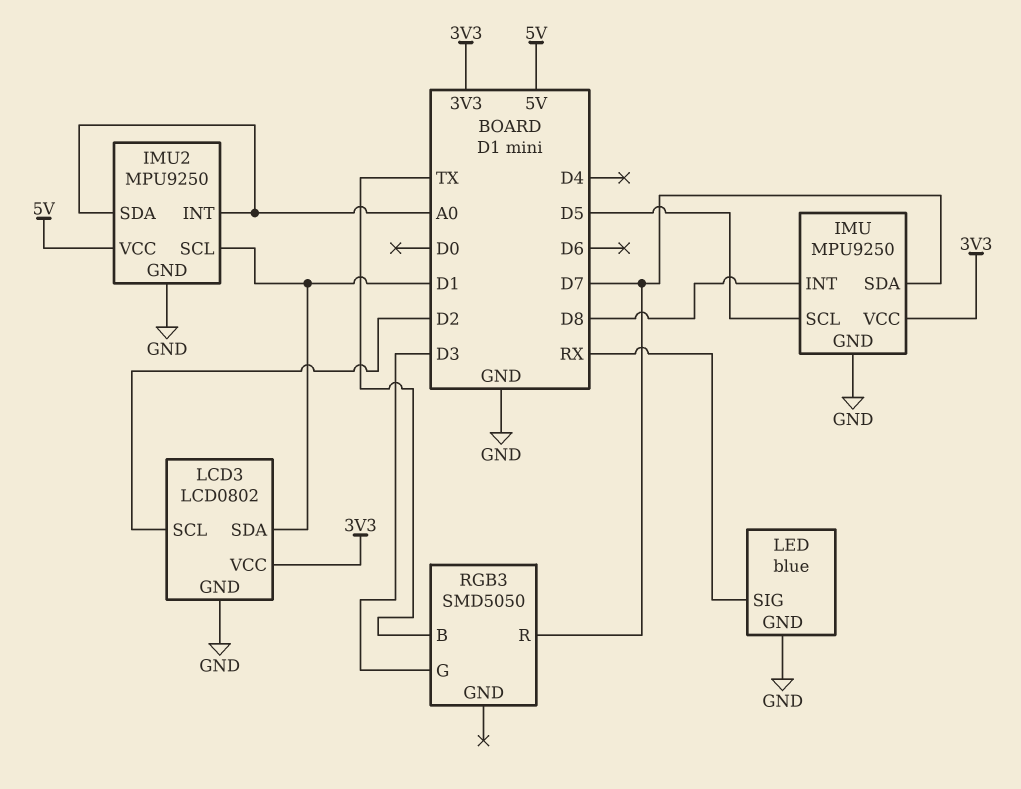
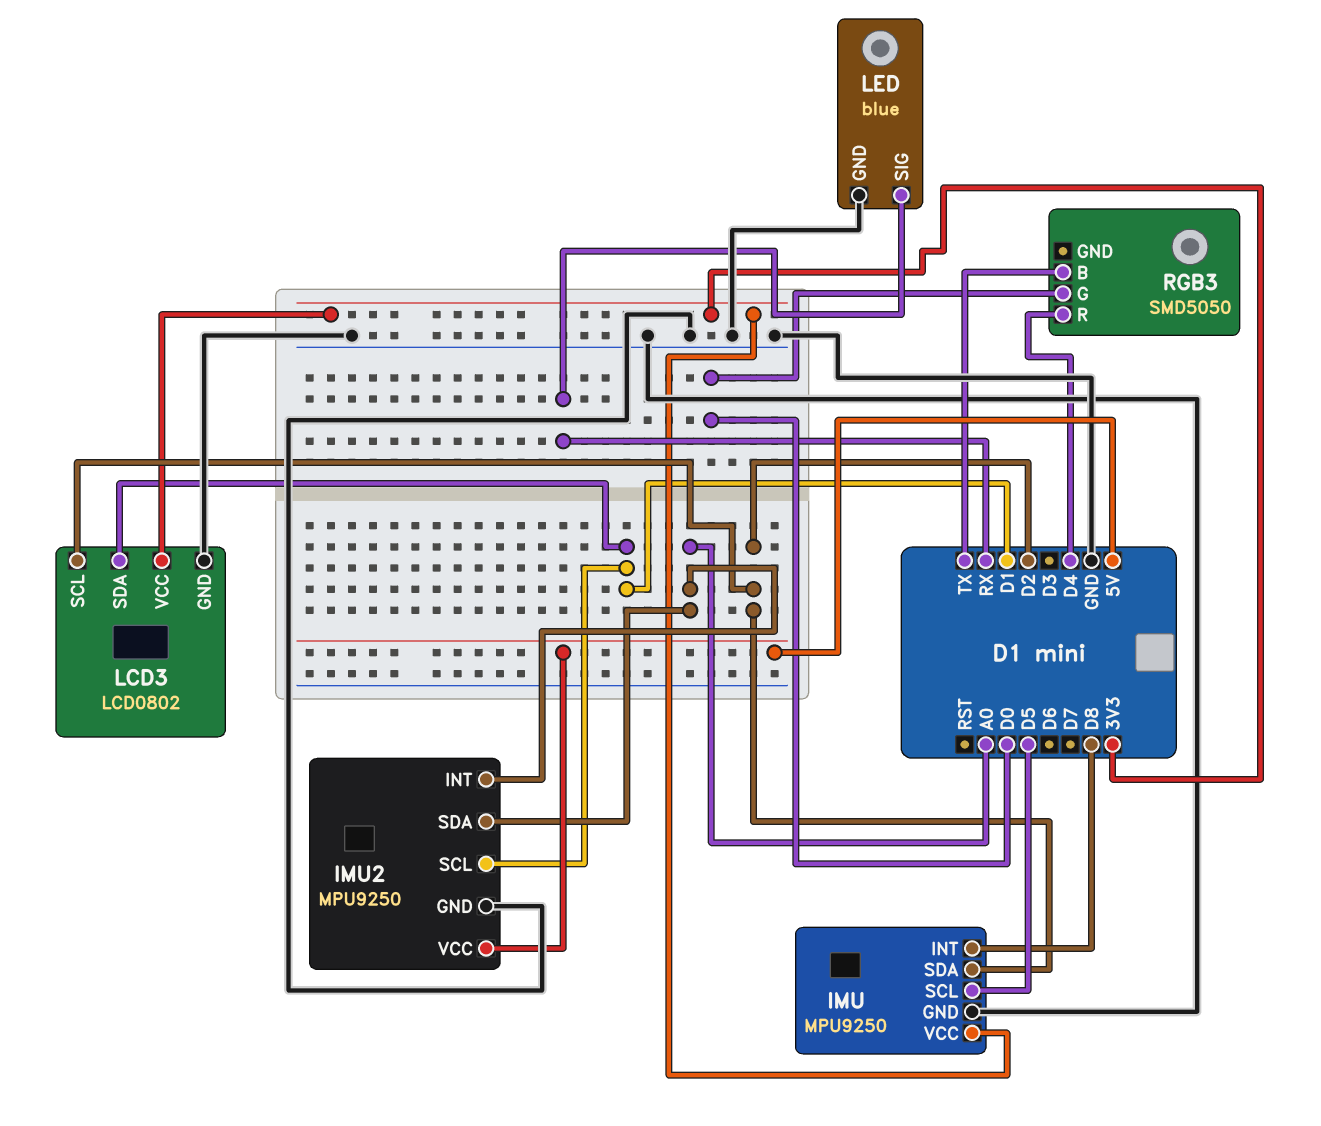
IMU pin SDA: D7 -> D2
RGB3 pin G: D3 -> D0
RGB3 pin R: D7 -> D4

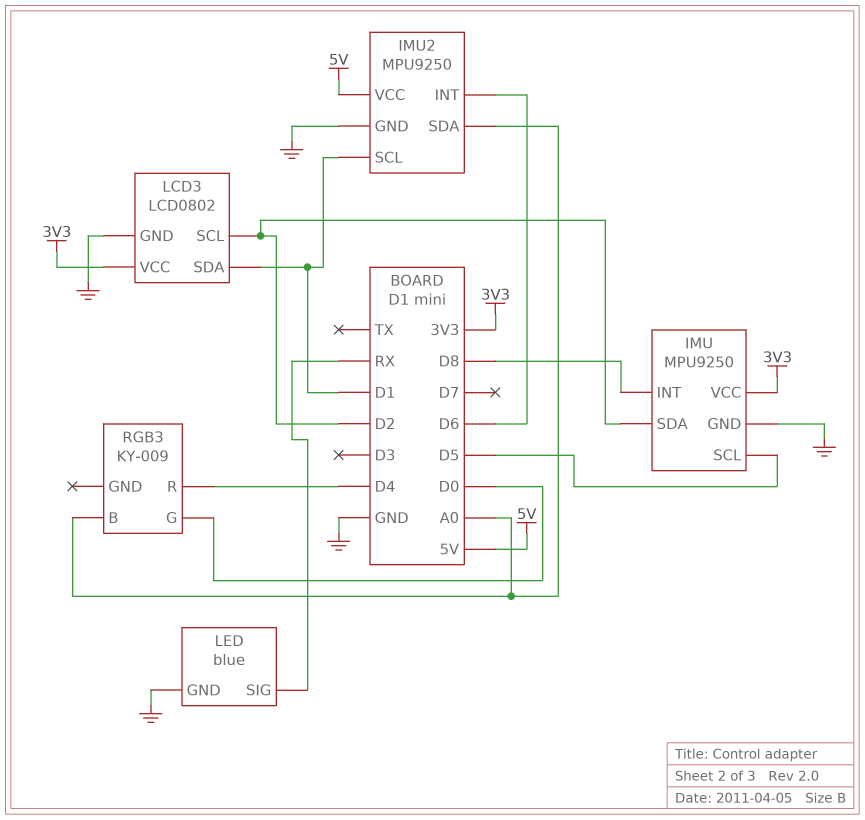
IMU2 pin INT: A0 -> D6
RGB3: SMD5050 -> KY-009
RGB3 pin B: TX -> A0

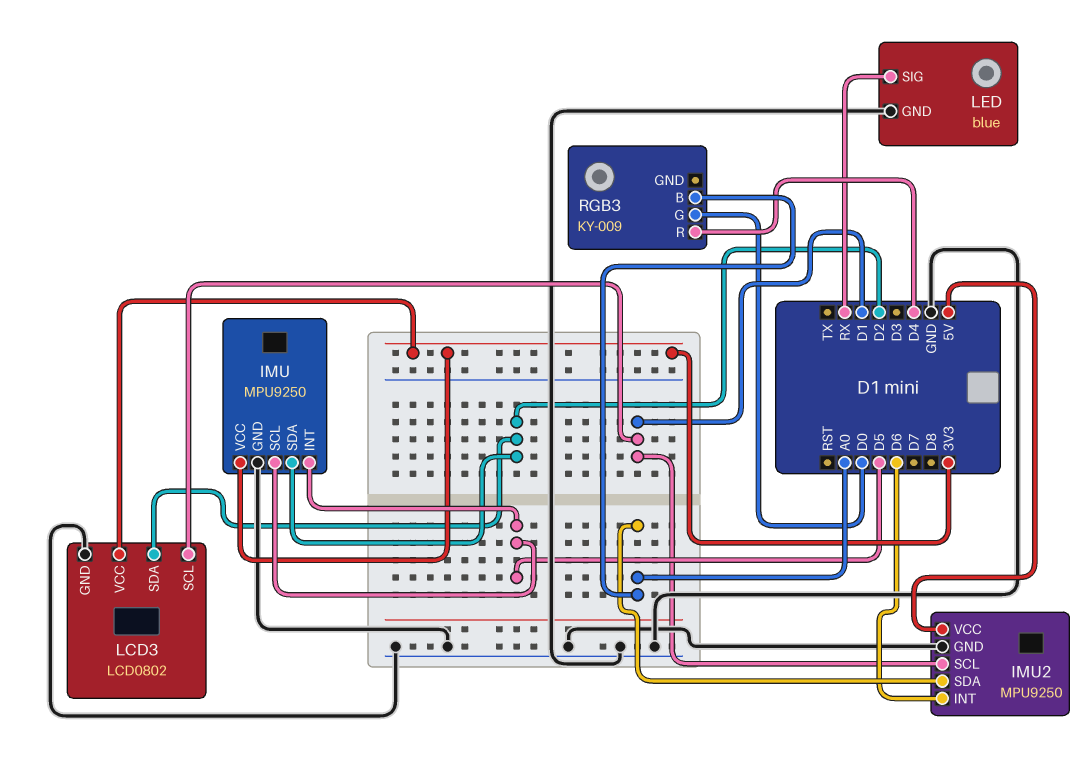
IMU pin INT: D8 -> D5
LCD3 pin SCL: D2 -> D1
LCD3 pin SDA: D1 -> D2

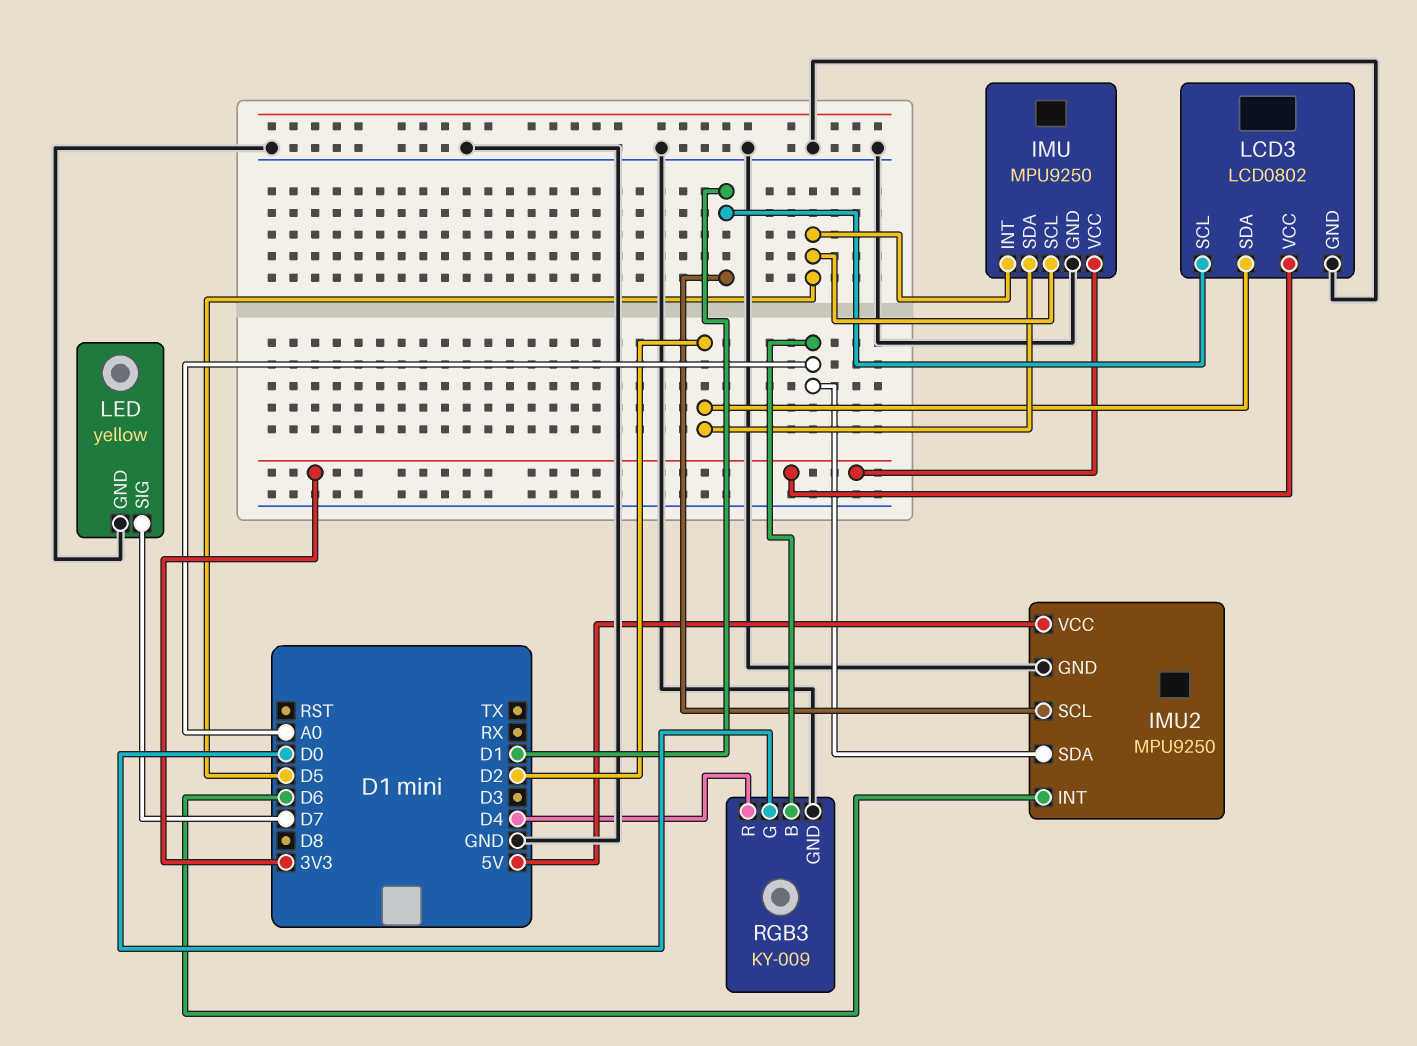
LED: blue -> yellow
LED pin SIG: RX -> D7
RGB3 pin GND: none -> GND

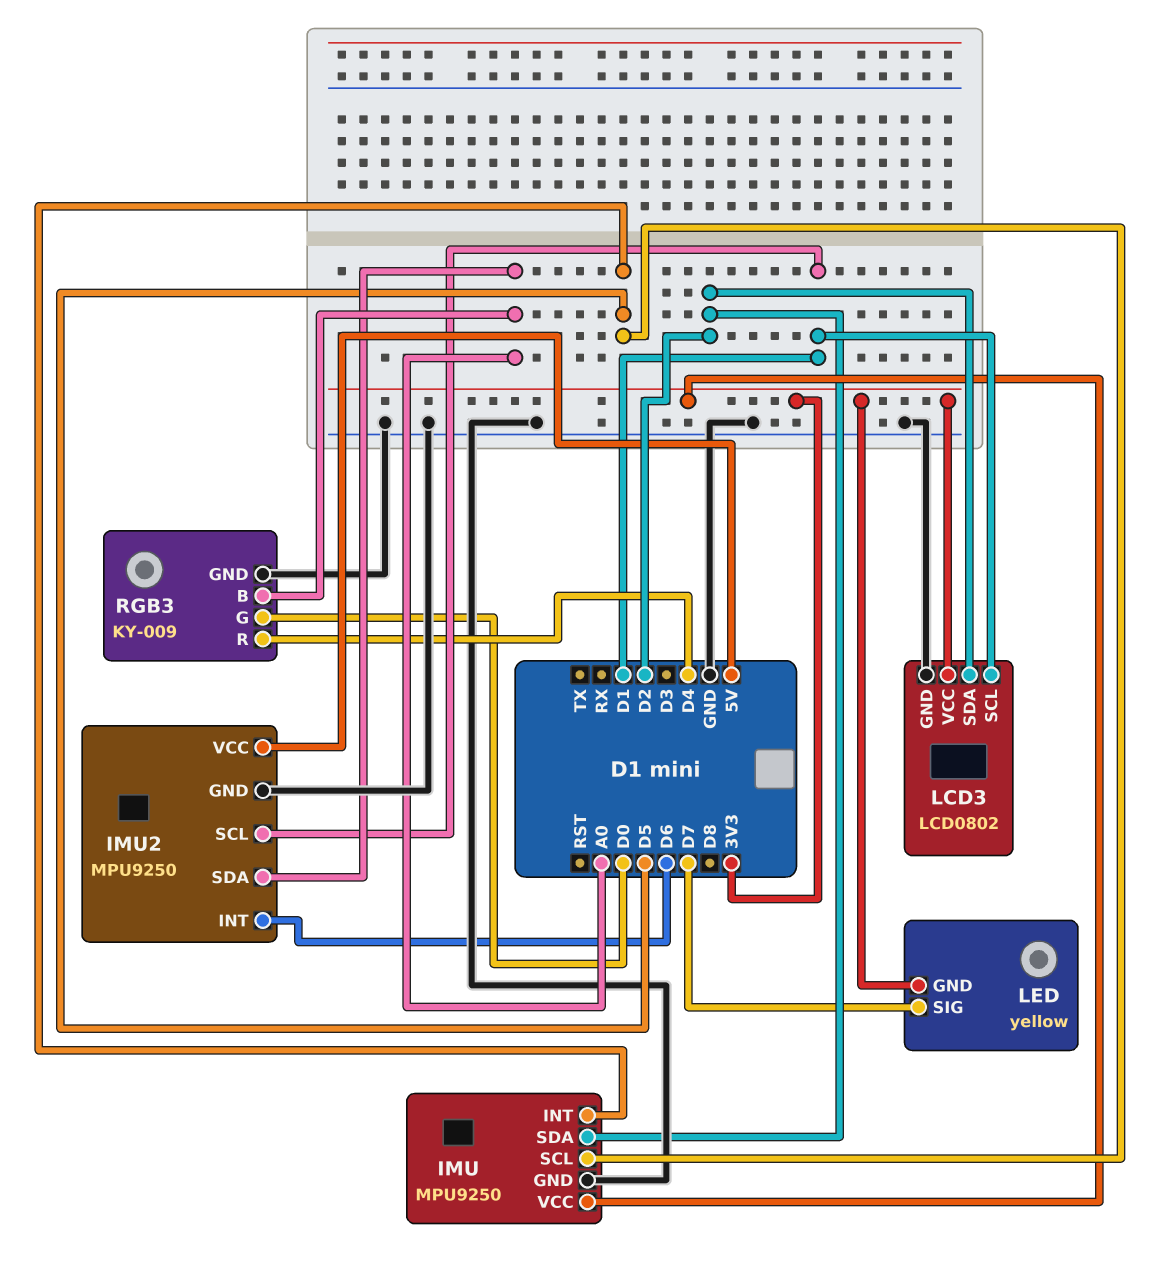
LED pin GND: GND -> 3V3

